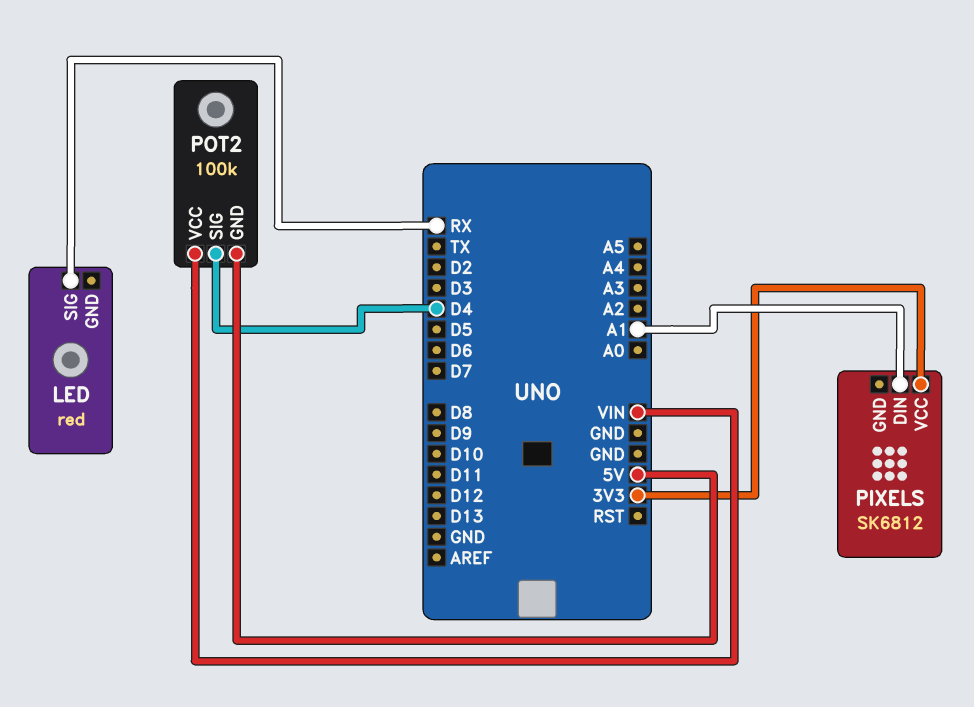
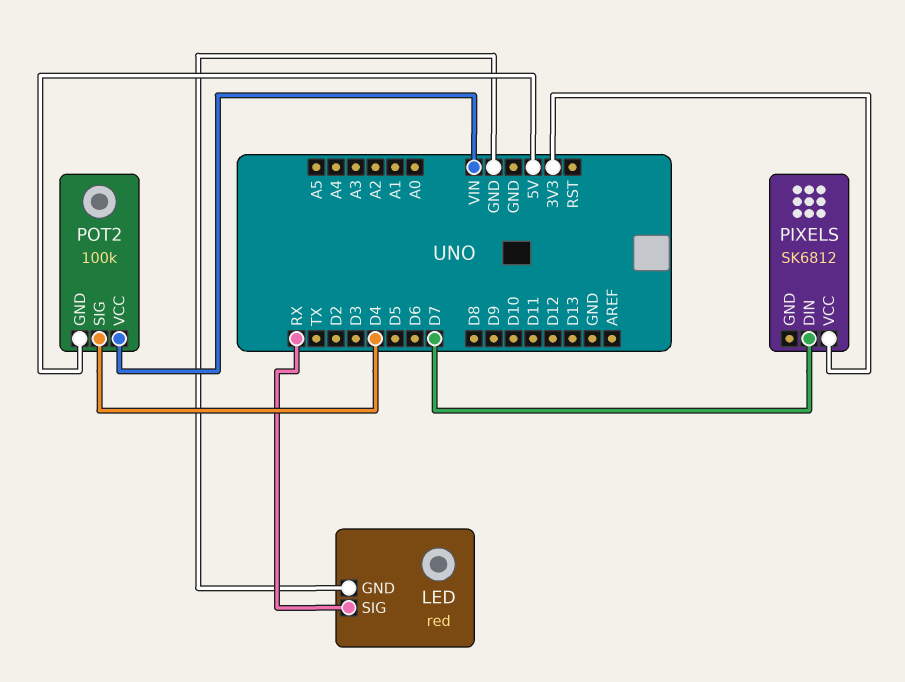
LED pin GND: none -> GND
PIXELS pin DIN: A1 -> D7

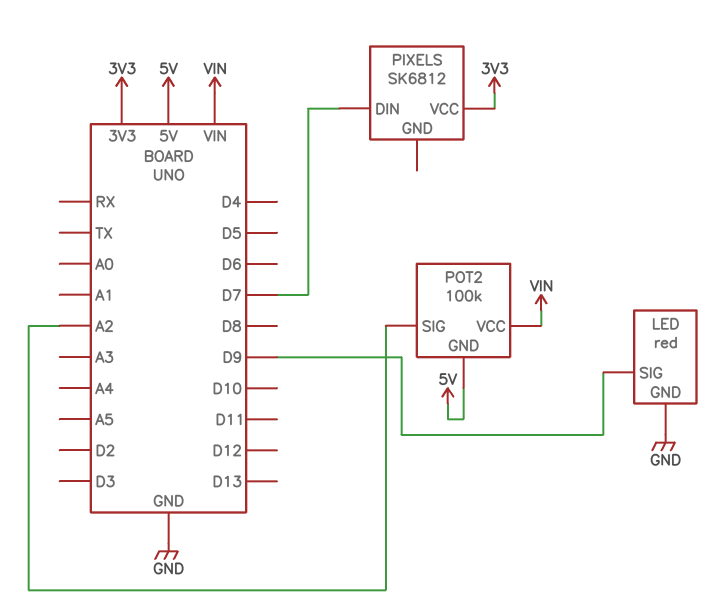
LED pin SIG: RX -> D9
POT2 pin SIG: D4 -> A2

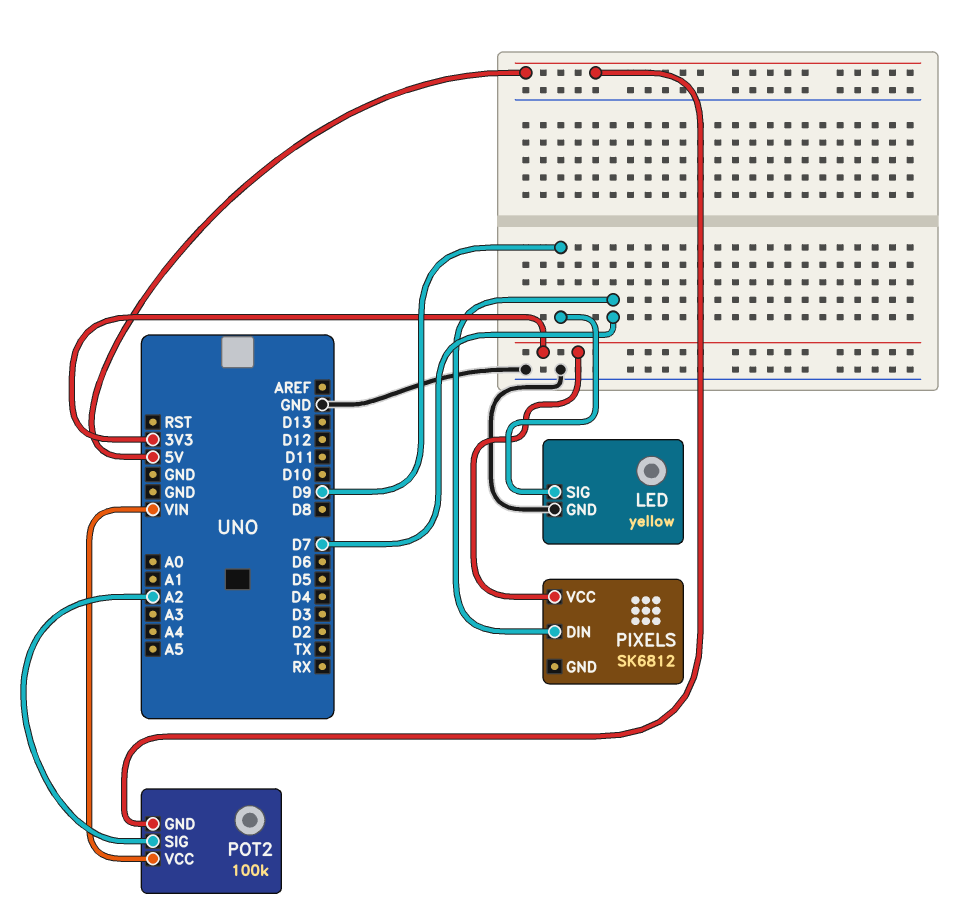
LED: red -> yellow

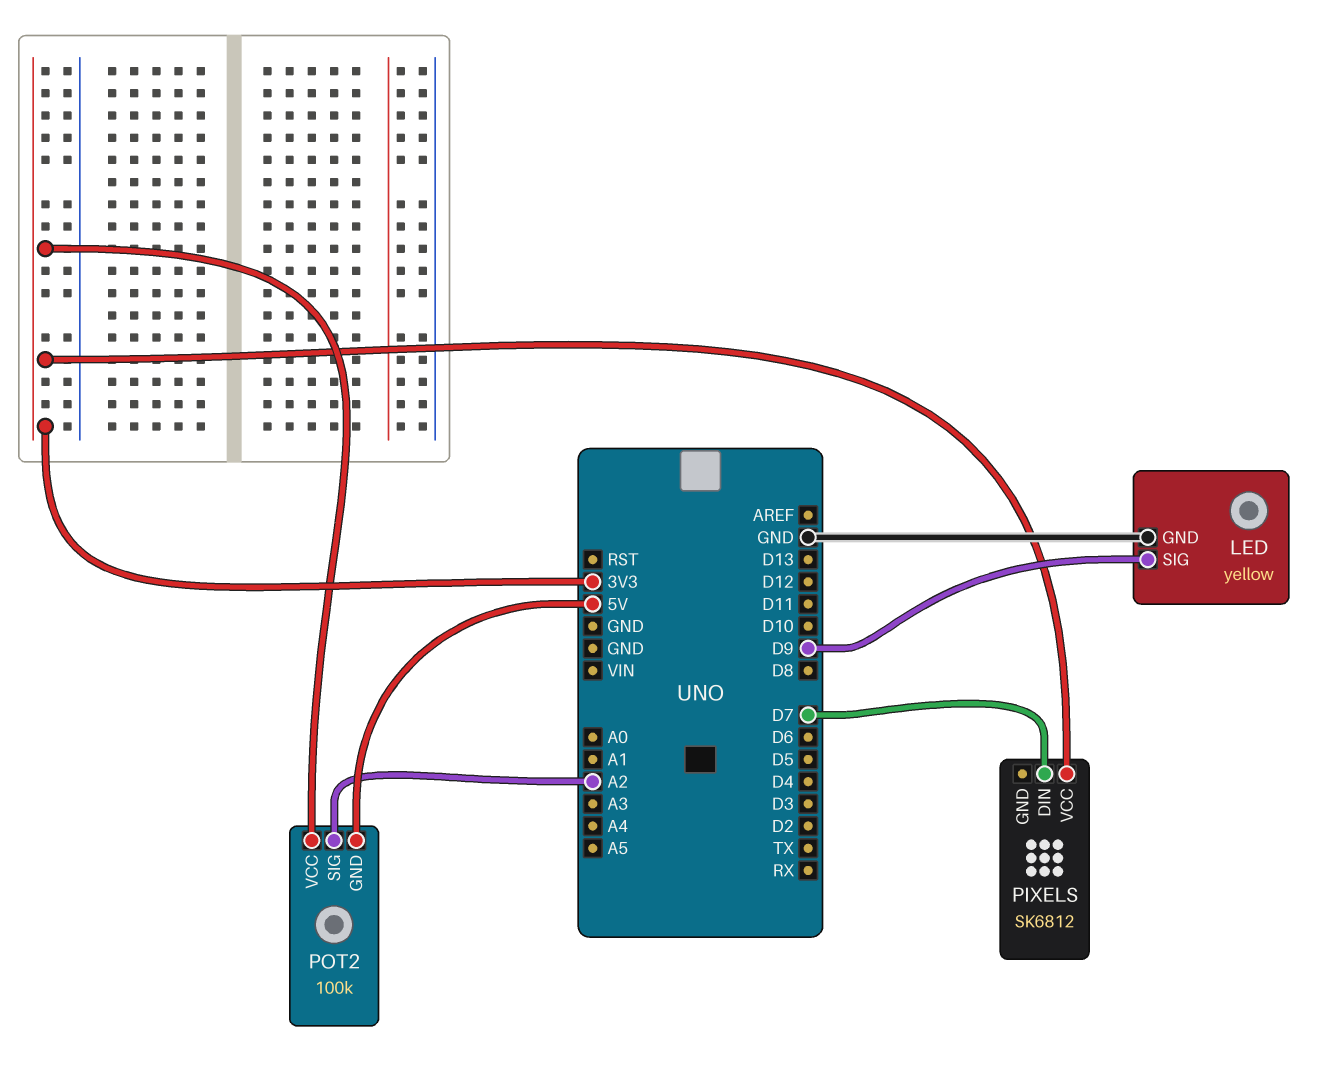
POT2 pin VCC: VIN -> 3V3

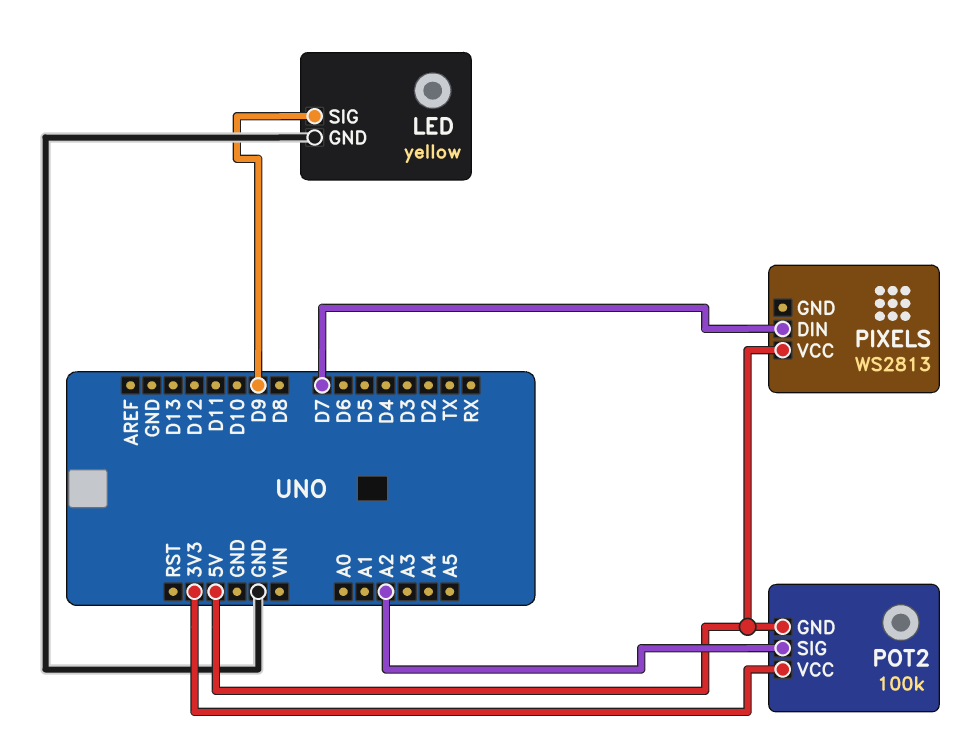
PIXELS: SK6812 -> WS2813
PIXELS pin VCC: 3V3 -> 5V

